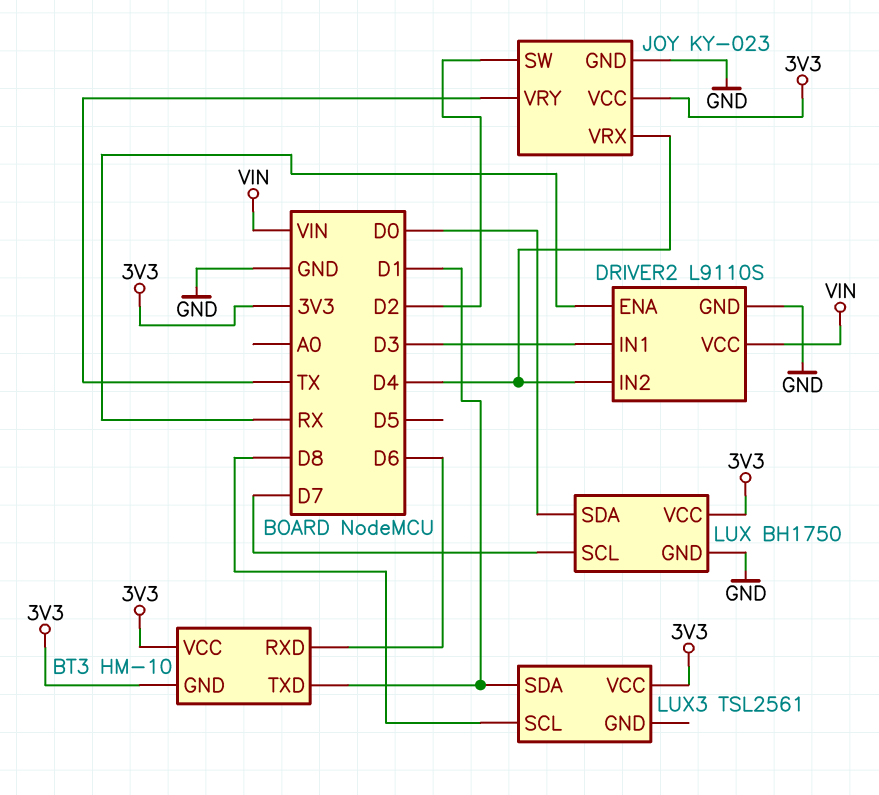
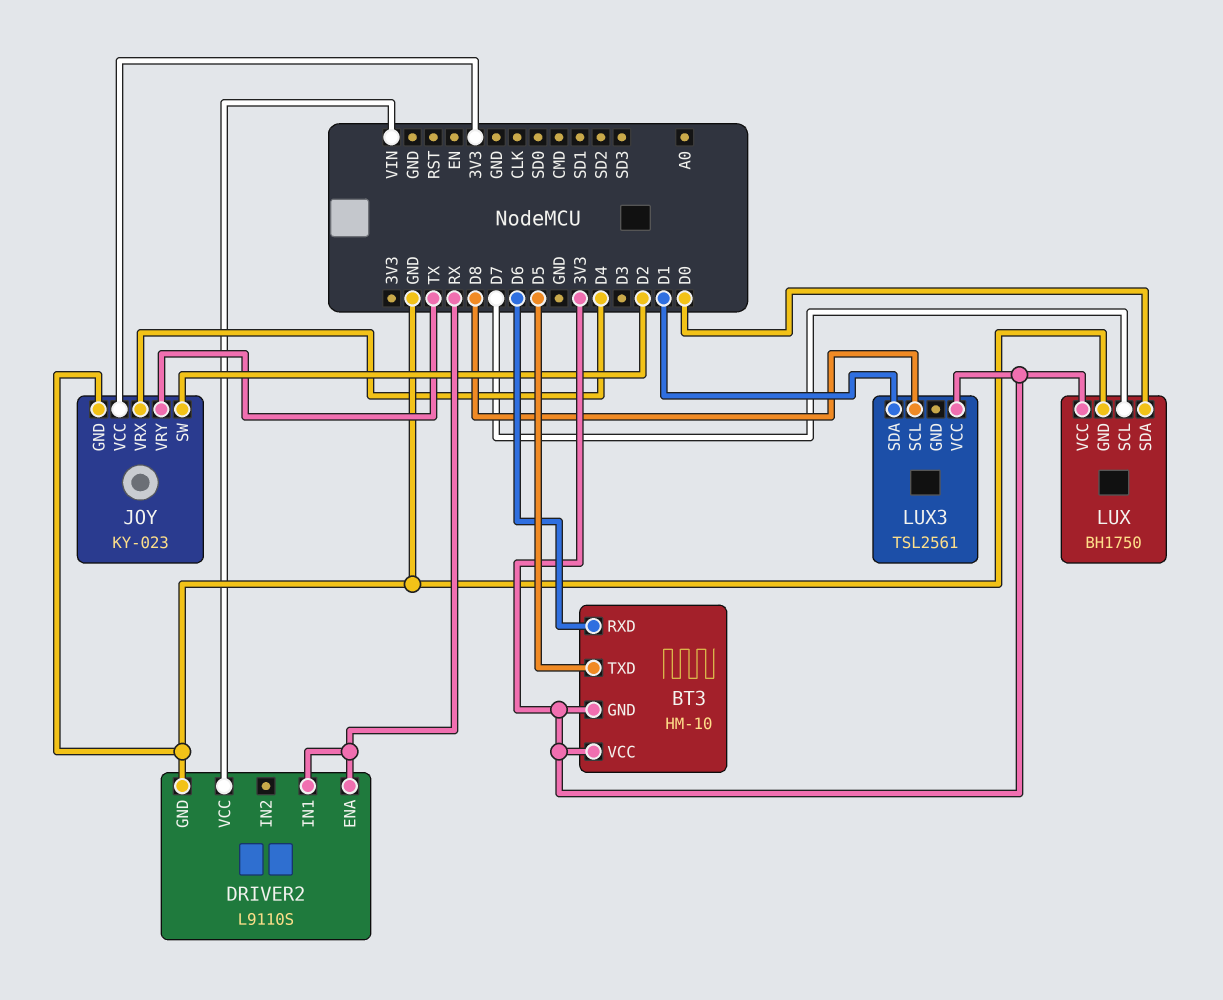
BT3 pin TXD: D1 -> D5
DRIVER2 pin IN1: D3 -> RX
DRIVER2 pin IN2: D4 -> none

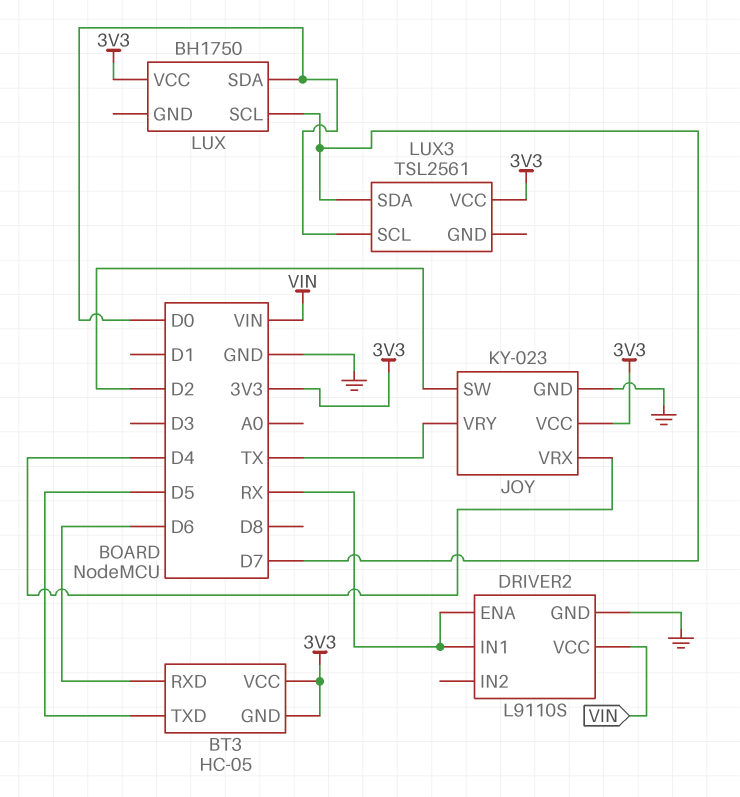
BT3: HM-10 -> HC-05
LUX pin GND: GND -> none
LUX3 pin SCL: D8 -> D0
LUX3 pin SDA: D1 -> D7

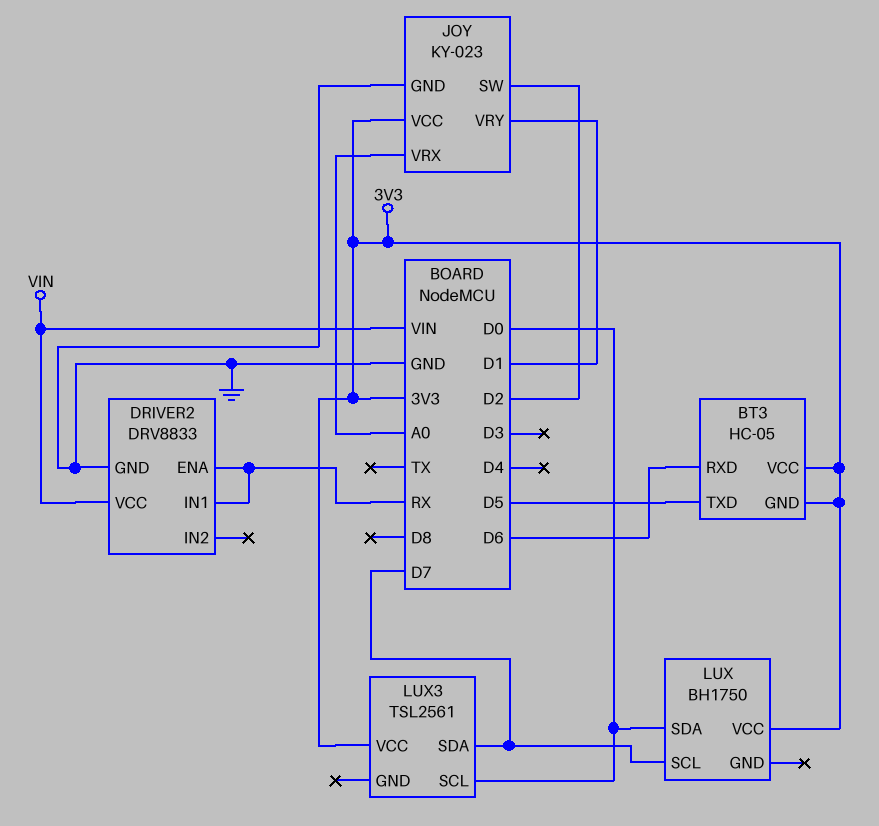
DRIVER2: L9110S -> DRV8833
JOY pin VRX: D4 -> A0
JOY pin VRY: TX -> D1

